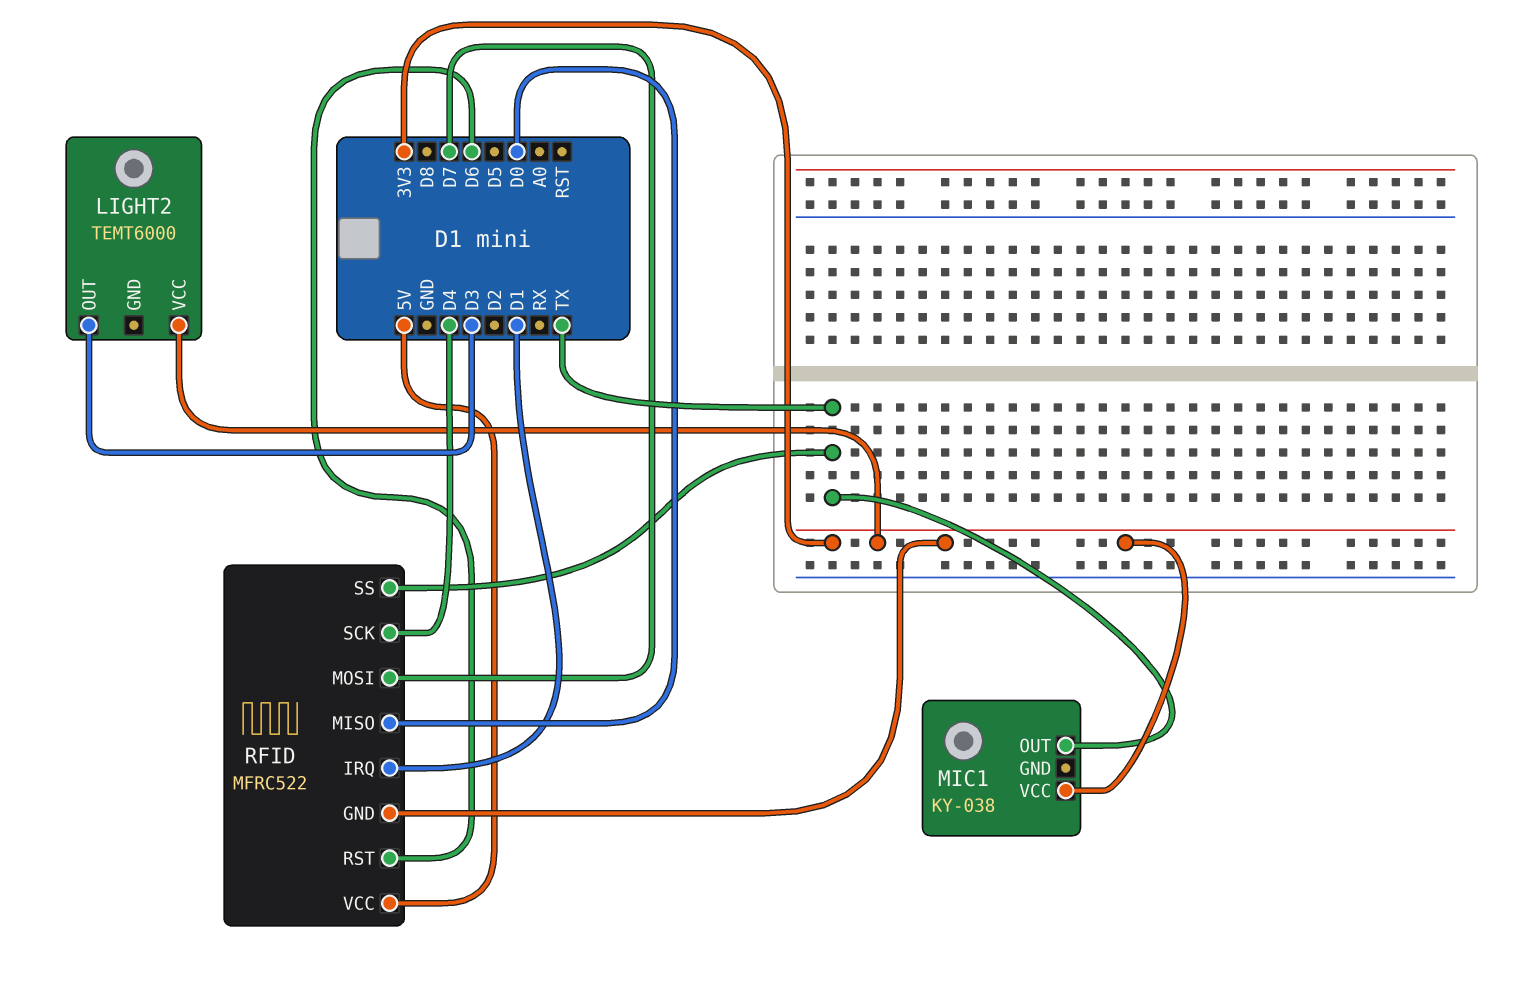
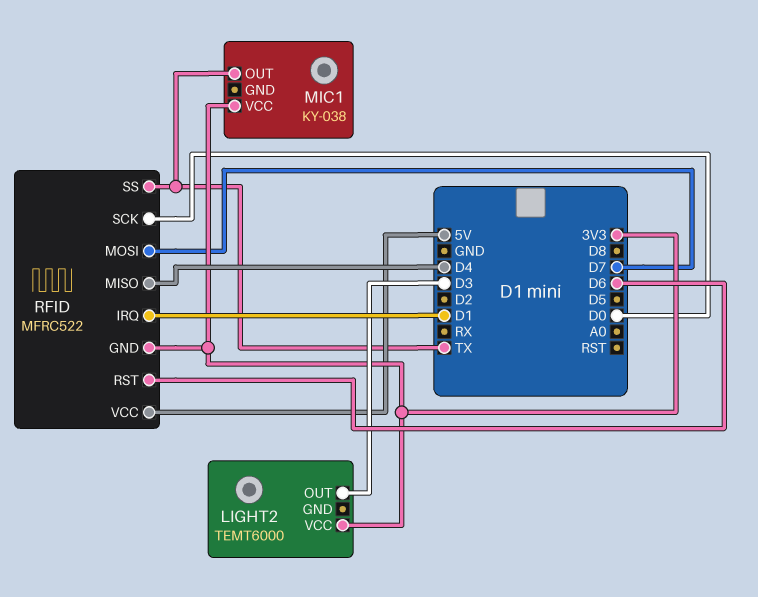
RFID pin MISO: D0 -> D4
RFID pin SCK: D4 -> D0

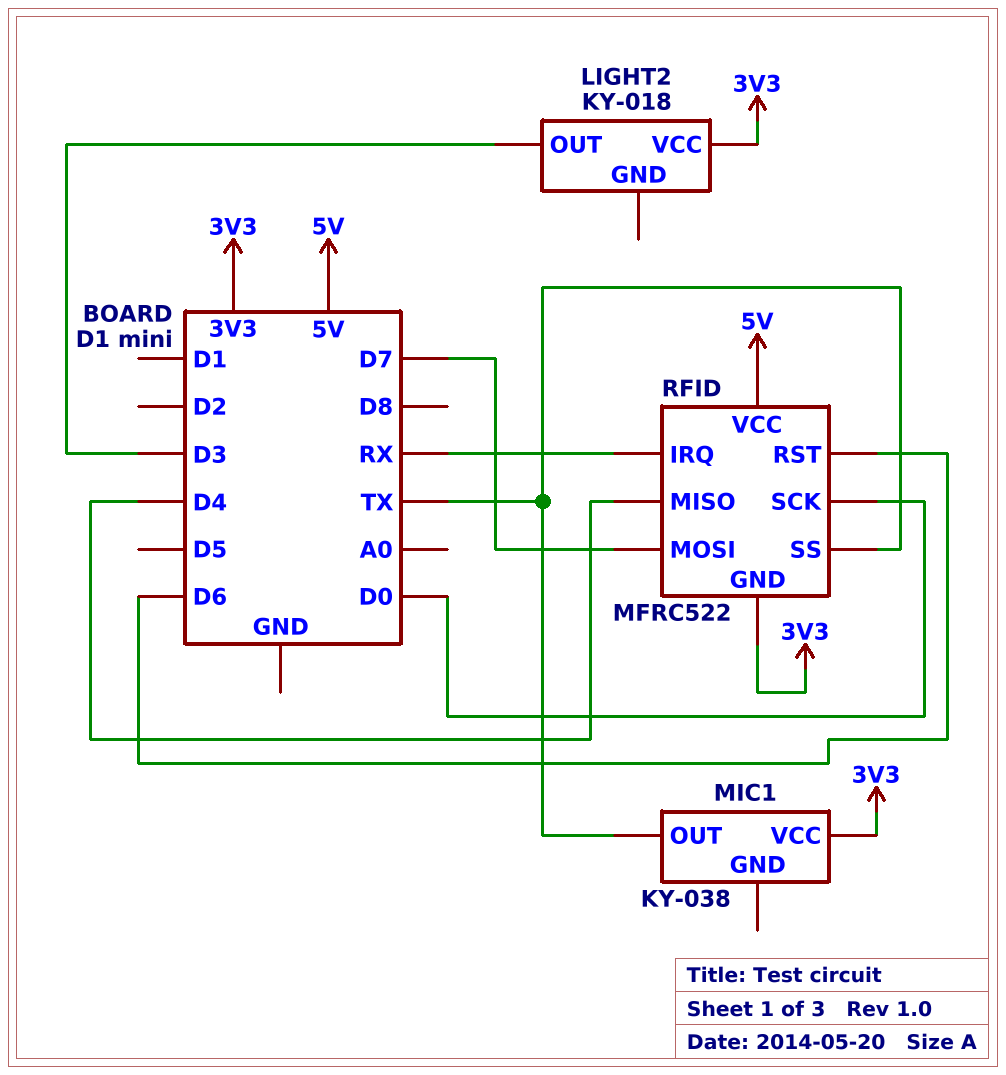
LIGHT2: TEMT6000 -> KY-018
RFID pin IRQ: D1 -> RX

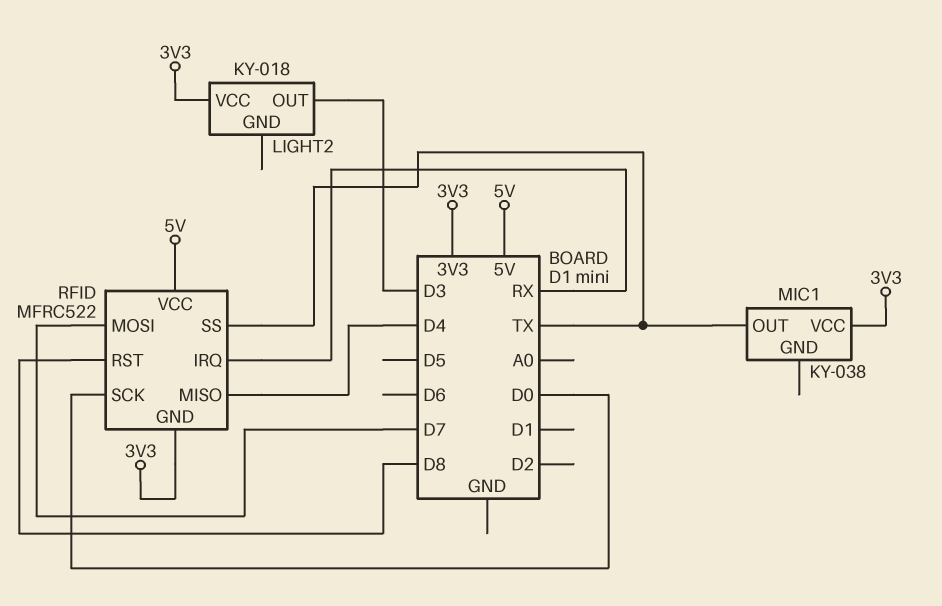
RFID pin RST: D6 -> D8

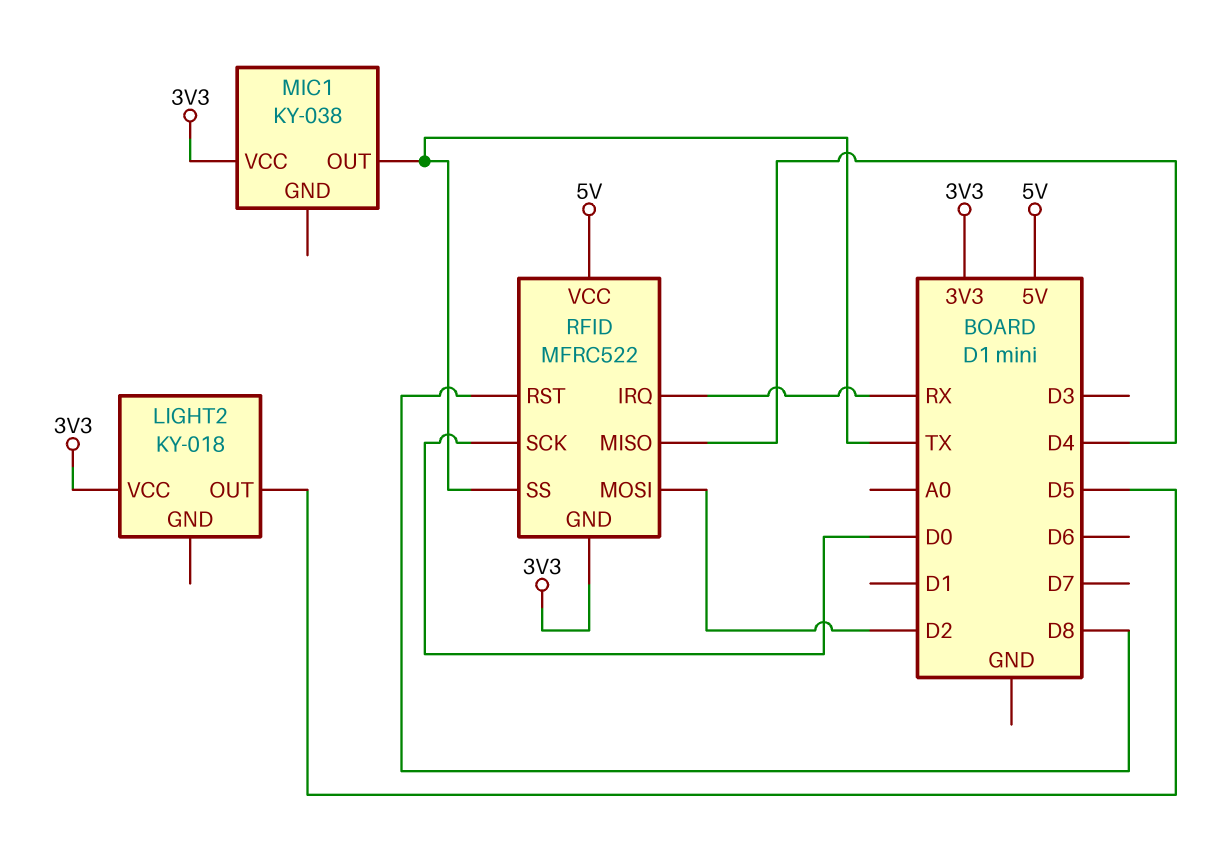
LIGHT2 pin OUT: D3 -> D5
RFID pin MOSI: D7 -> D2

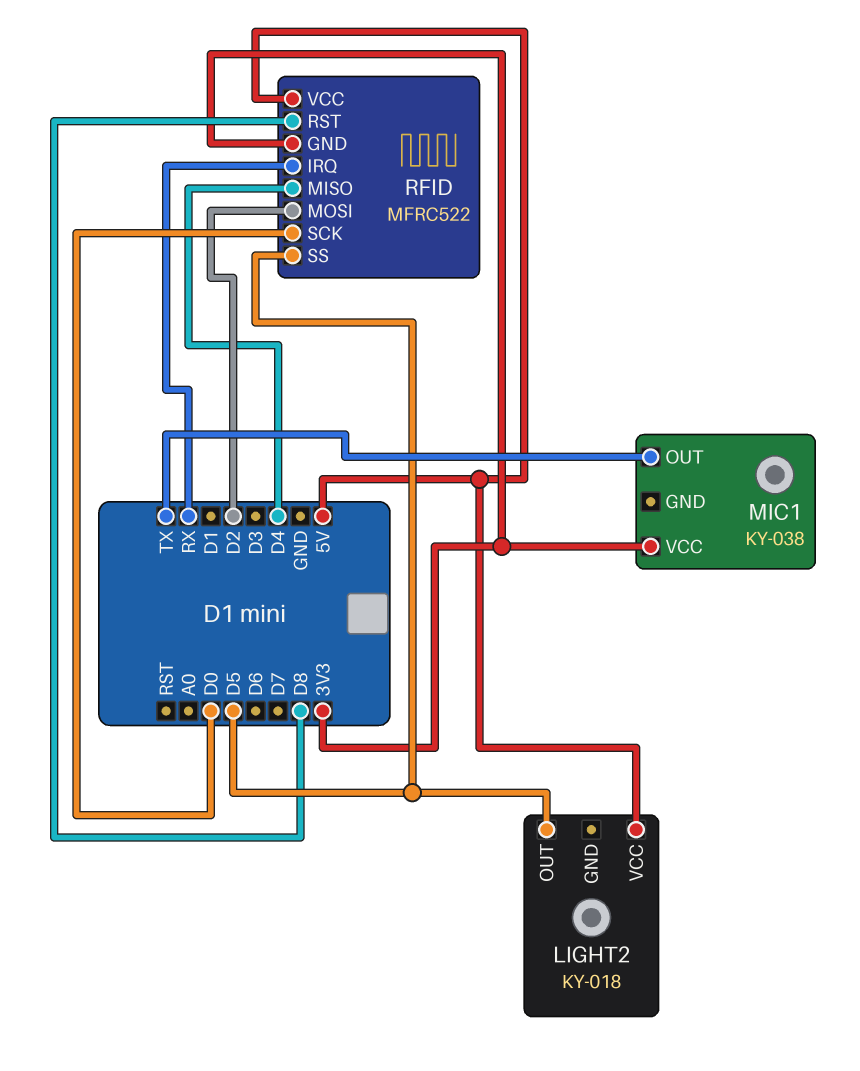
LIGHT2 pin VCC: 3V3 -> 5V
RFID pin SS: TX -> D5

